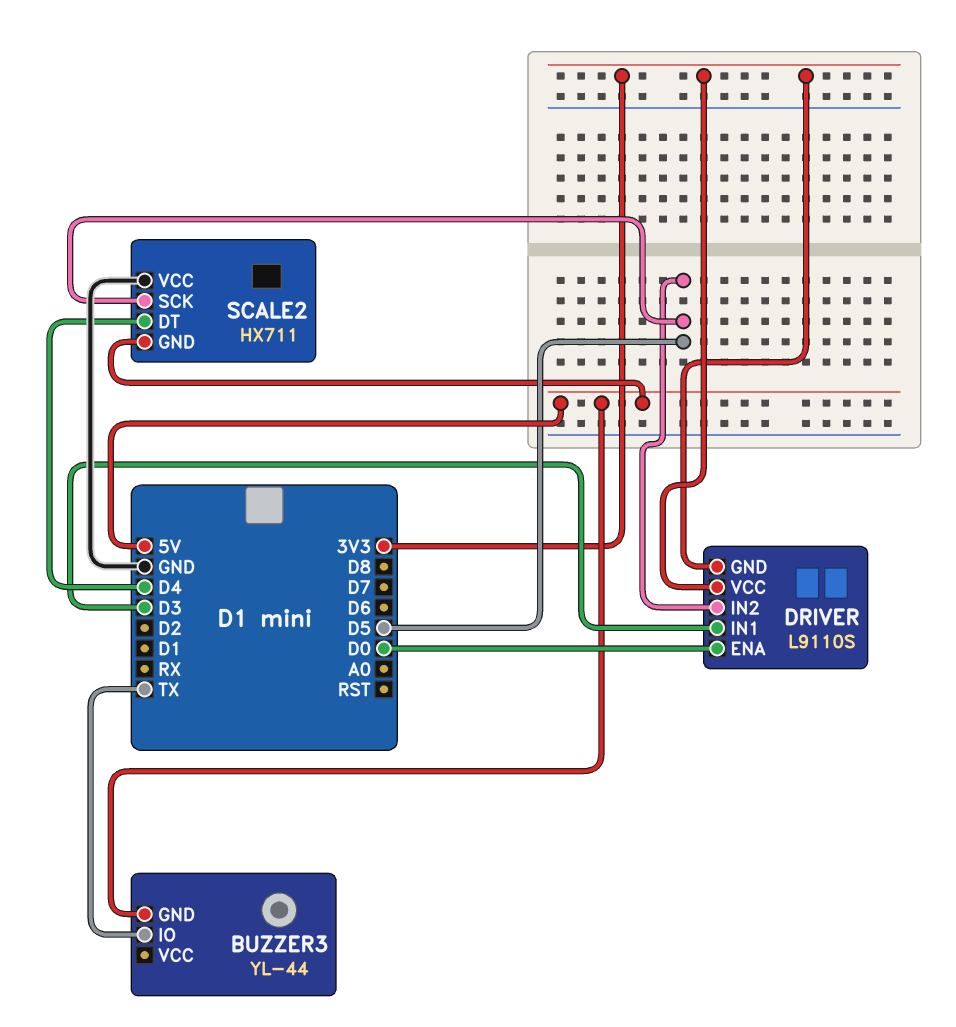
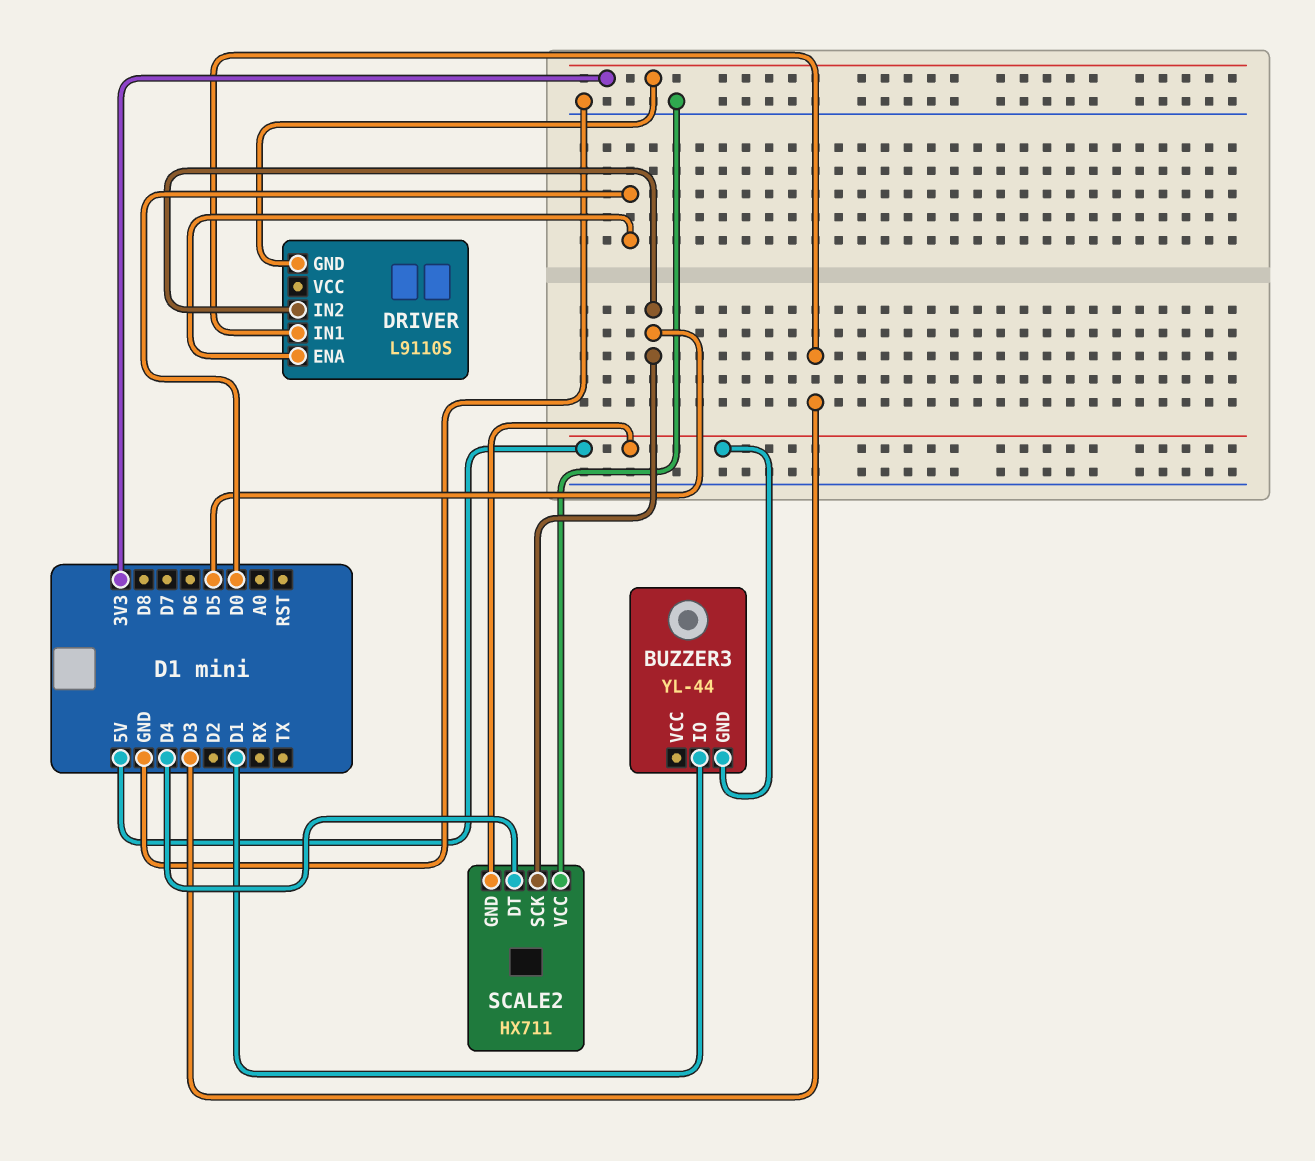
BUZZER3 pin IO: TX -> D1
DRIVER pin VCC: 3V3 -> none

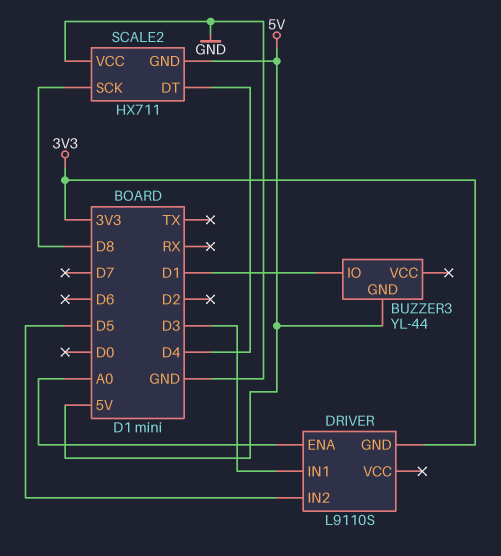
DRIVER pin ENA: D0 -> A0
SCALE2 pin SCK: D5 -> D8

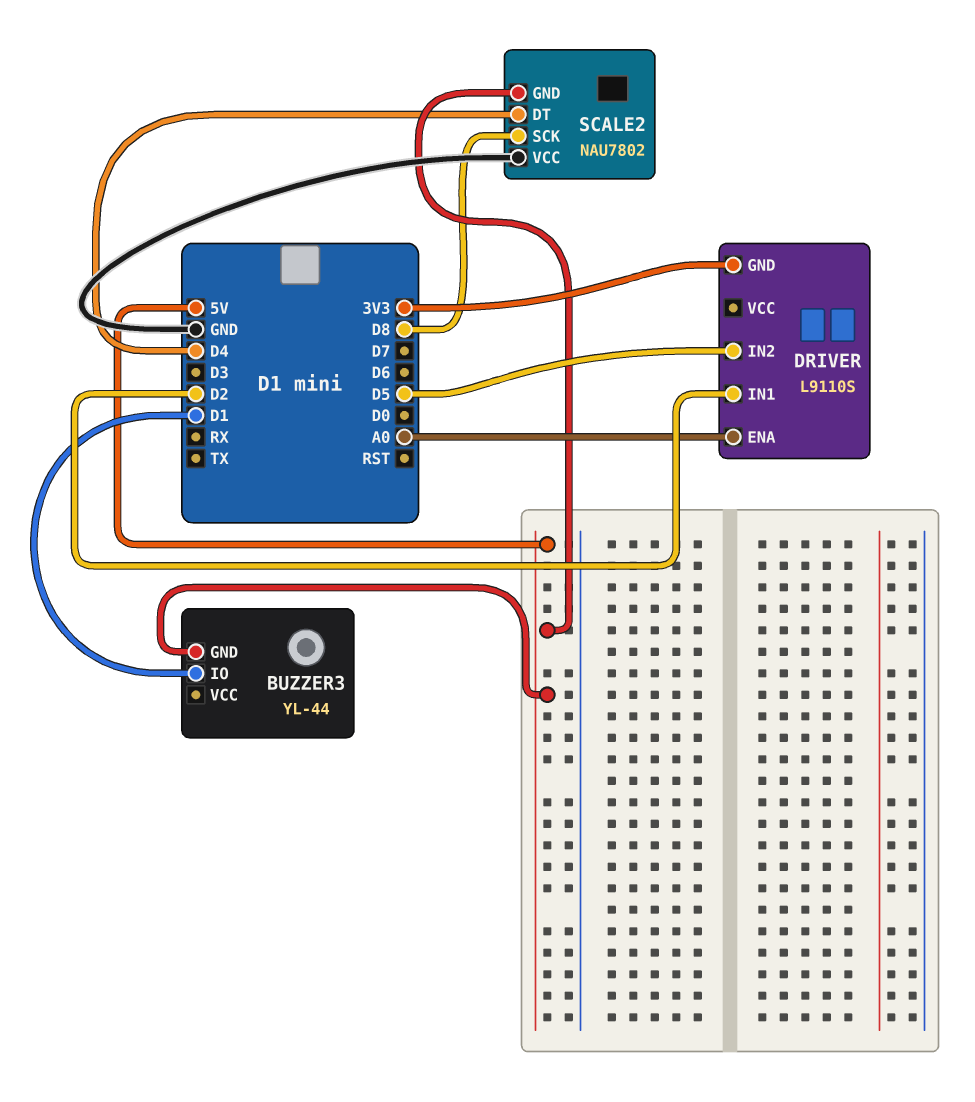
DRIVER pin IN1: D3 -> D2
SCALE2: HX711 -> NAU7802

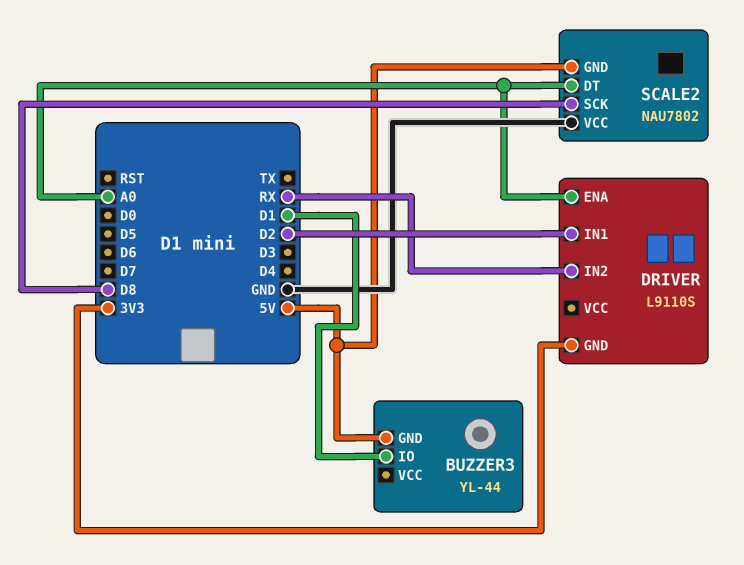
DRIVER pin IN2: D5 -> RX
SCALE2 pin DT: D4 -> A0

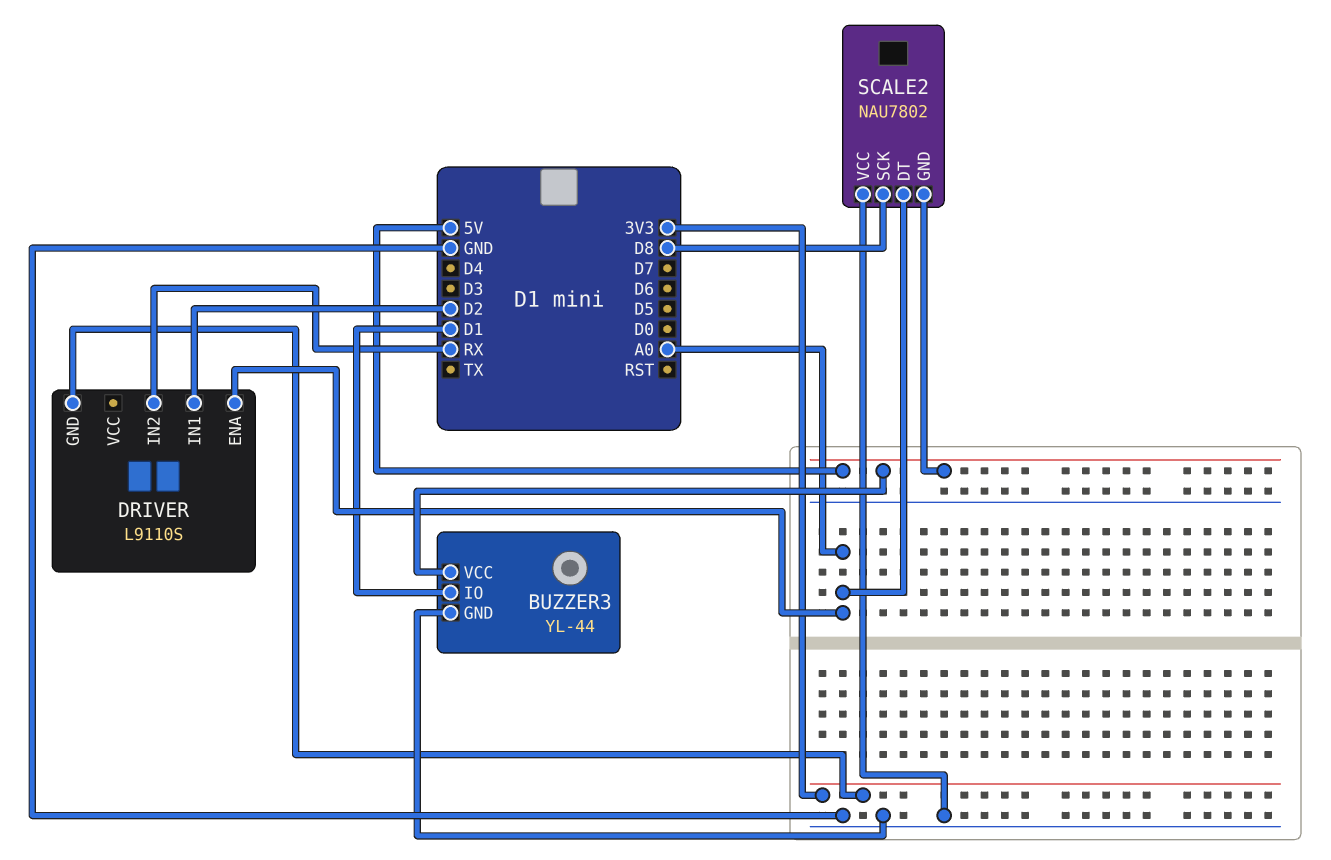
BUZZER3 pin GND: 5V -> GND
BUZZER3 pin VCC: none -> 5V

